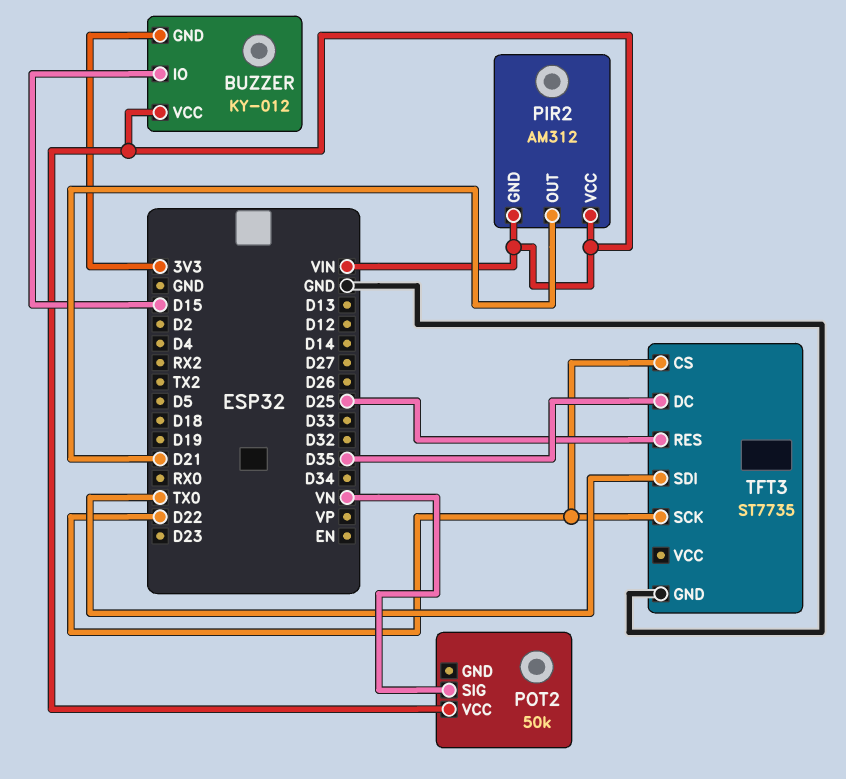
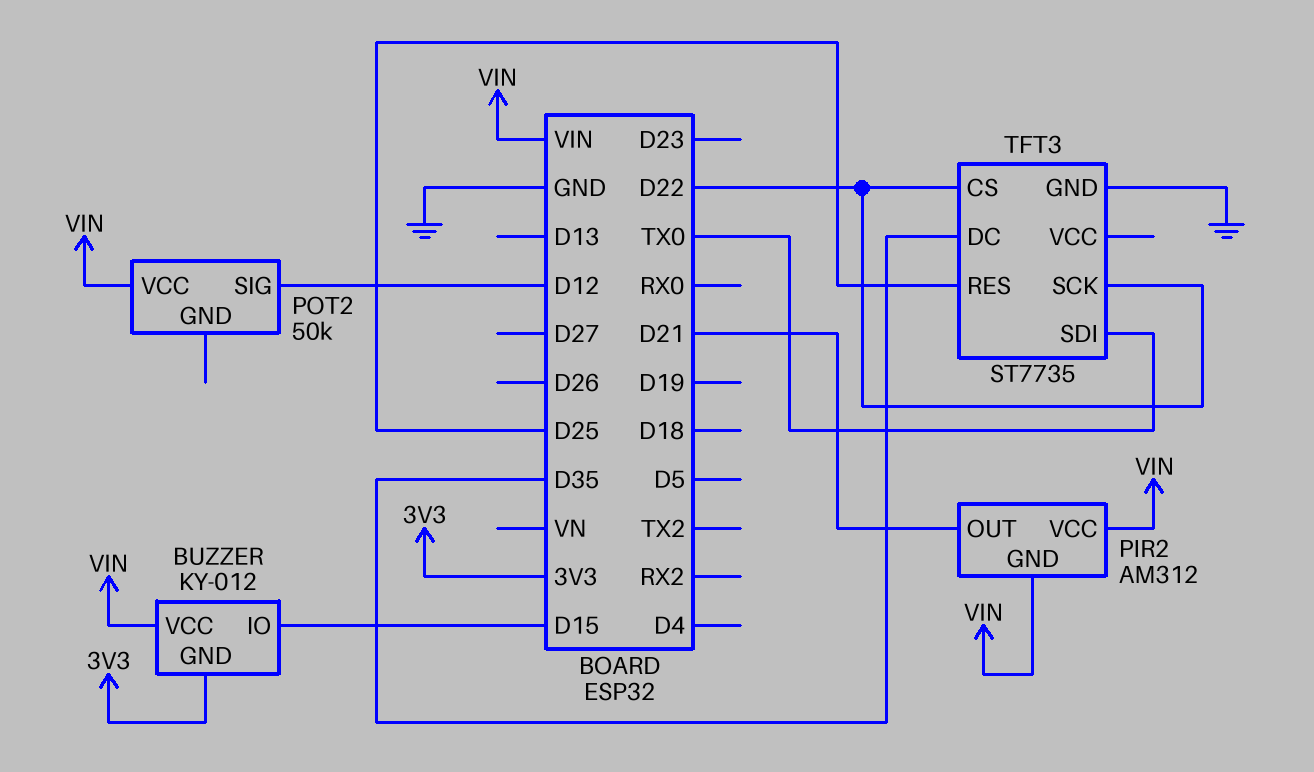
POT2 pin SIG: VN -> D12

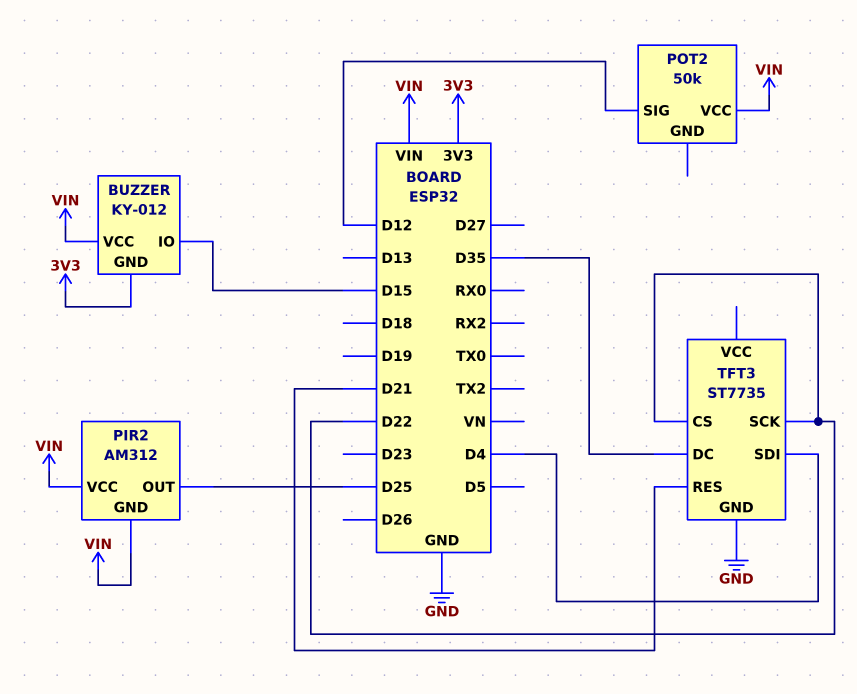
PIR2 pin OUT: D21 -> D25
TFT3 pin RES: D25 -> D21
TFT3 pin SDI: TX0 -> D4

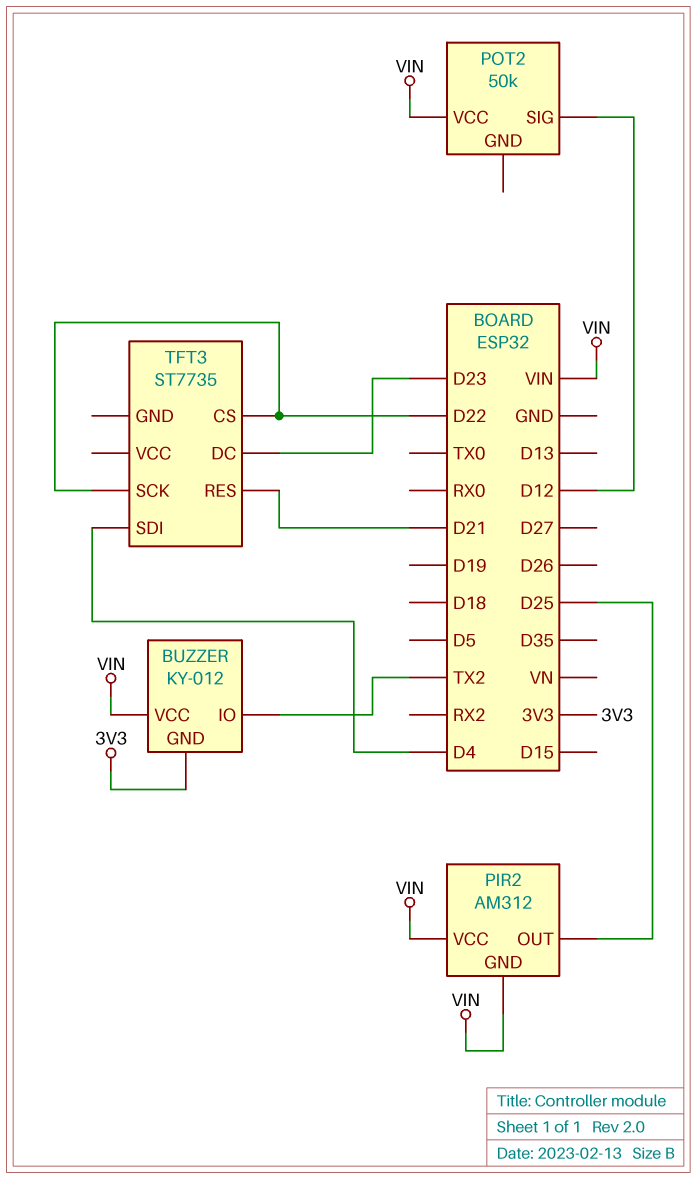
BUZZER pin IO: D15 -> TX2
TFT3 pin DC: D35 -> D23
TFT3 pin GND: GND -> none

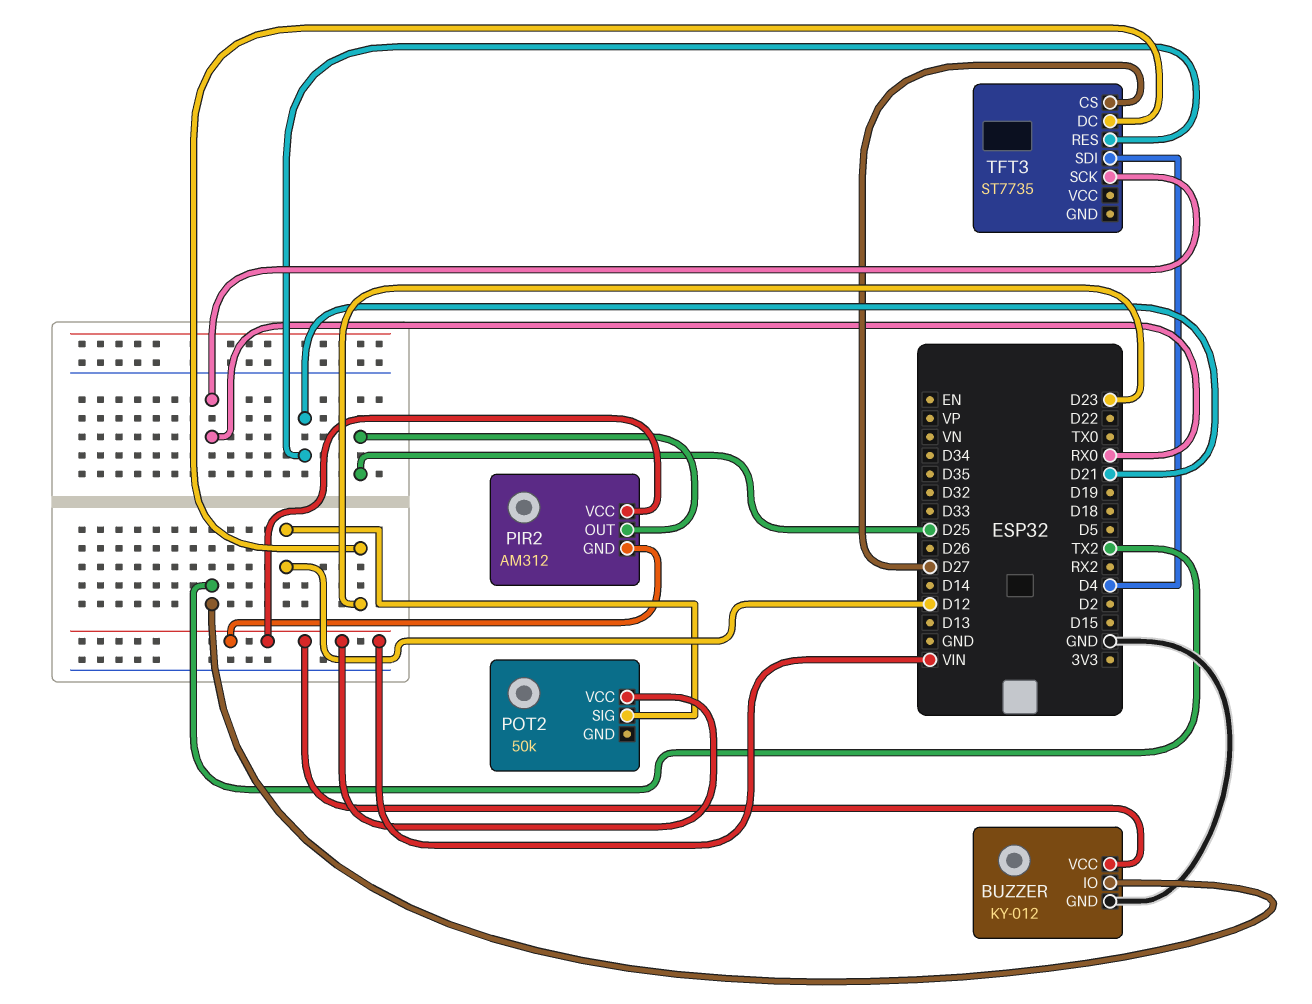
BUZZER pin GND: 3V3 -> GND
TFT3 pin CS: D22 -> D27
TFT3 pin SCK: D22 -> RX0

